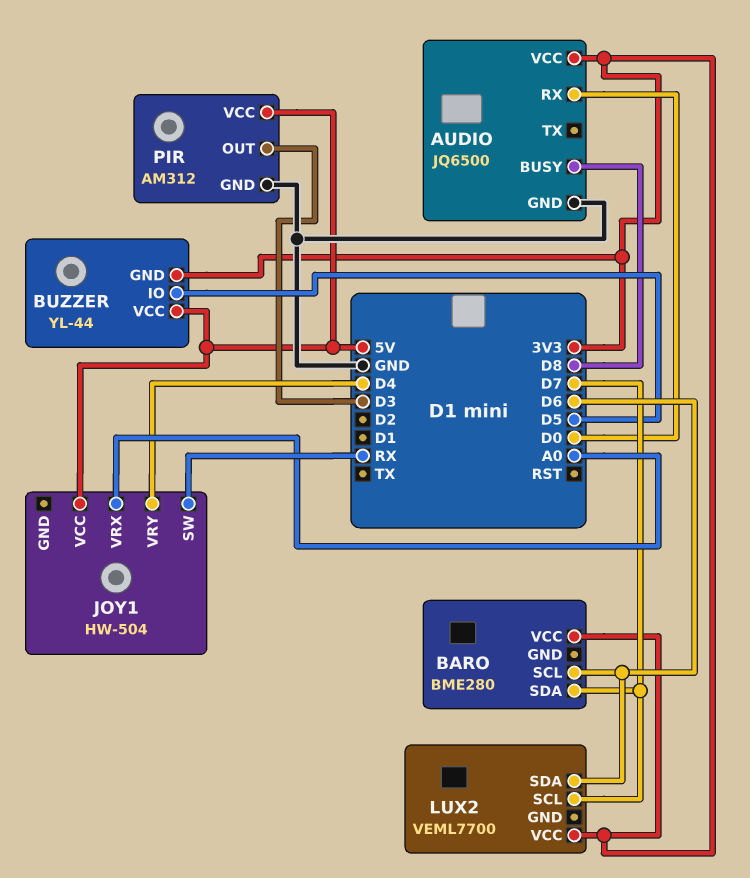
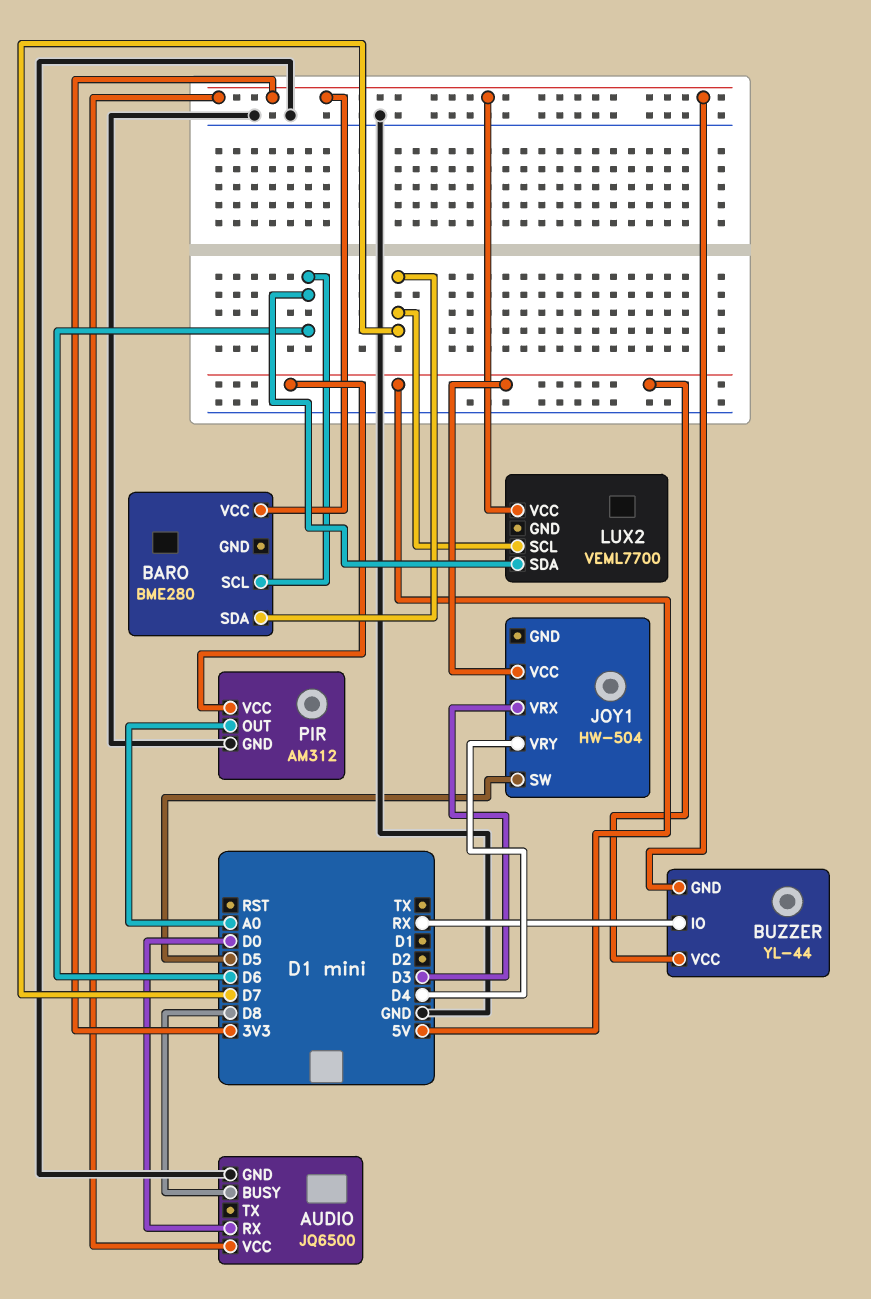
BUZZER pin IO: D5 -> RX
JOY1 pin SW: RX -> D5
JOY1 pin VRX: A0 -> D3
PIR pin OUT: D3 -> A0

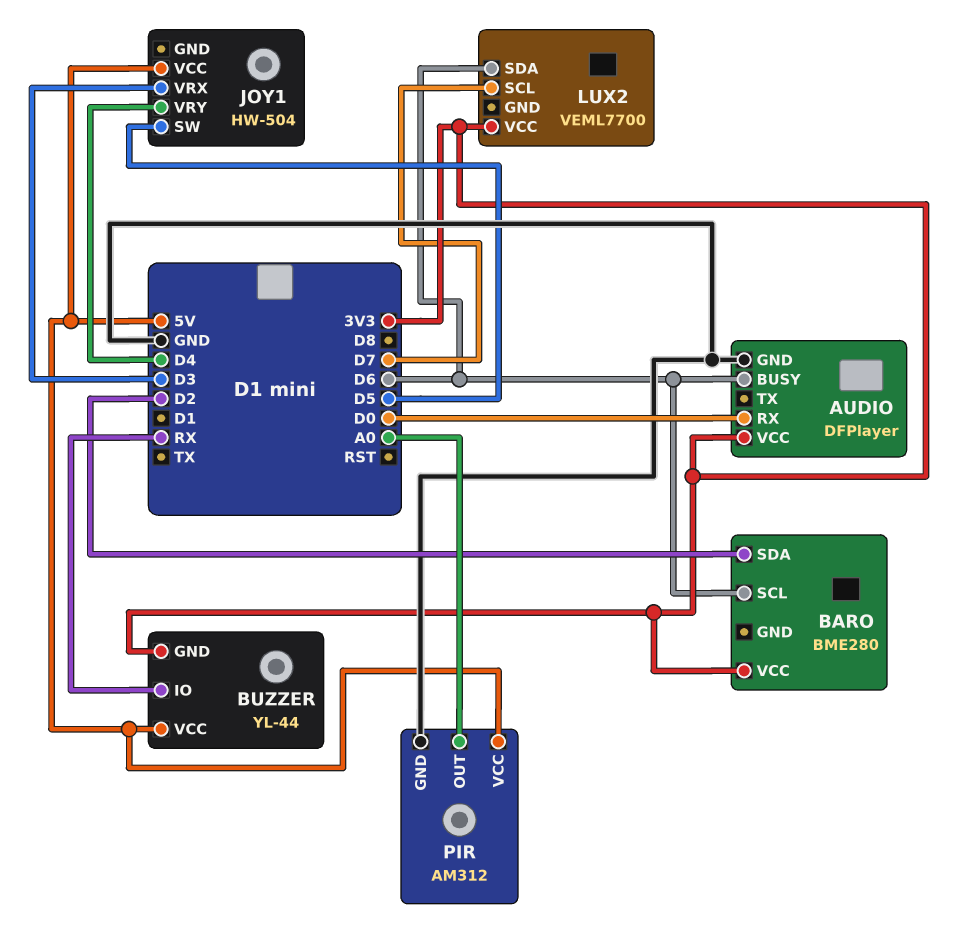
AUDIO: JQ6500 -> DFPlayer
AUDIO pin BUSY: D8 -> D6
BARO pin SDA: D7 -> D2

